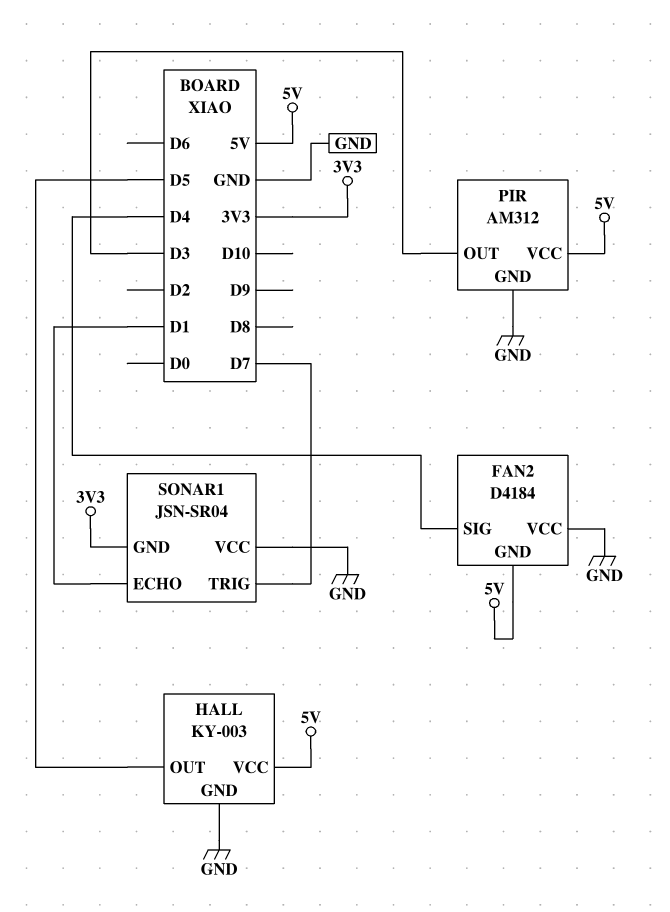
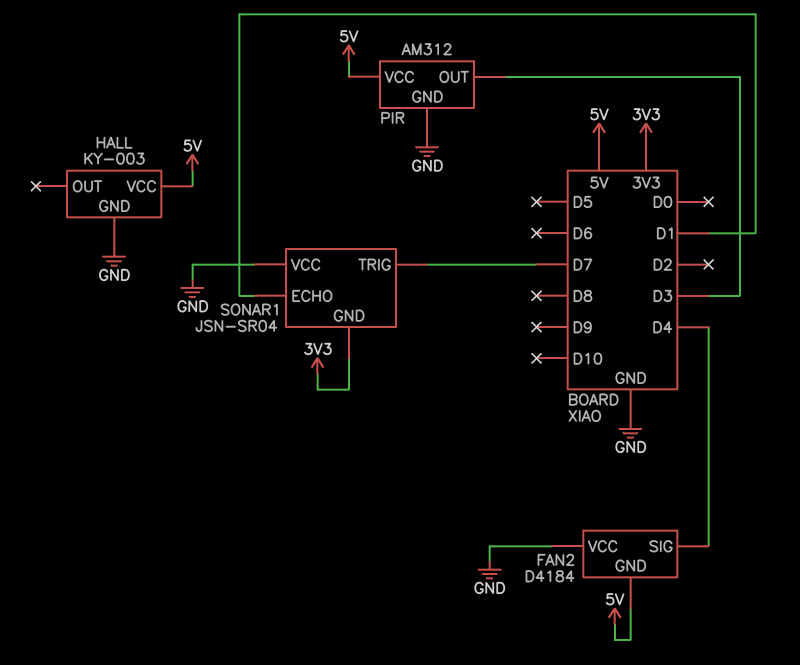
HALL pin OUT: D5 -> none

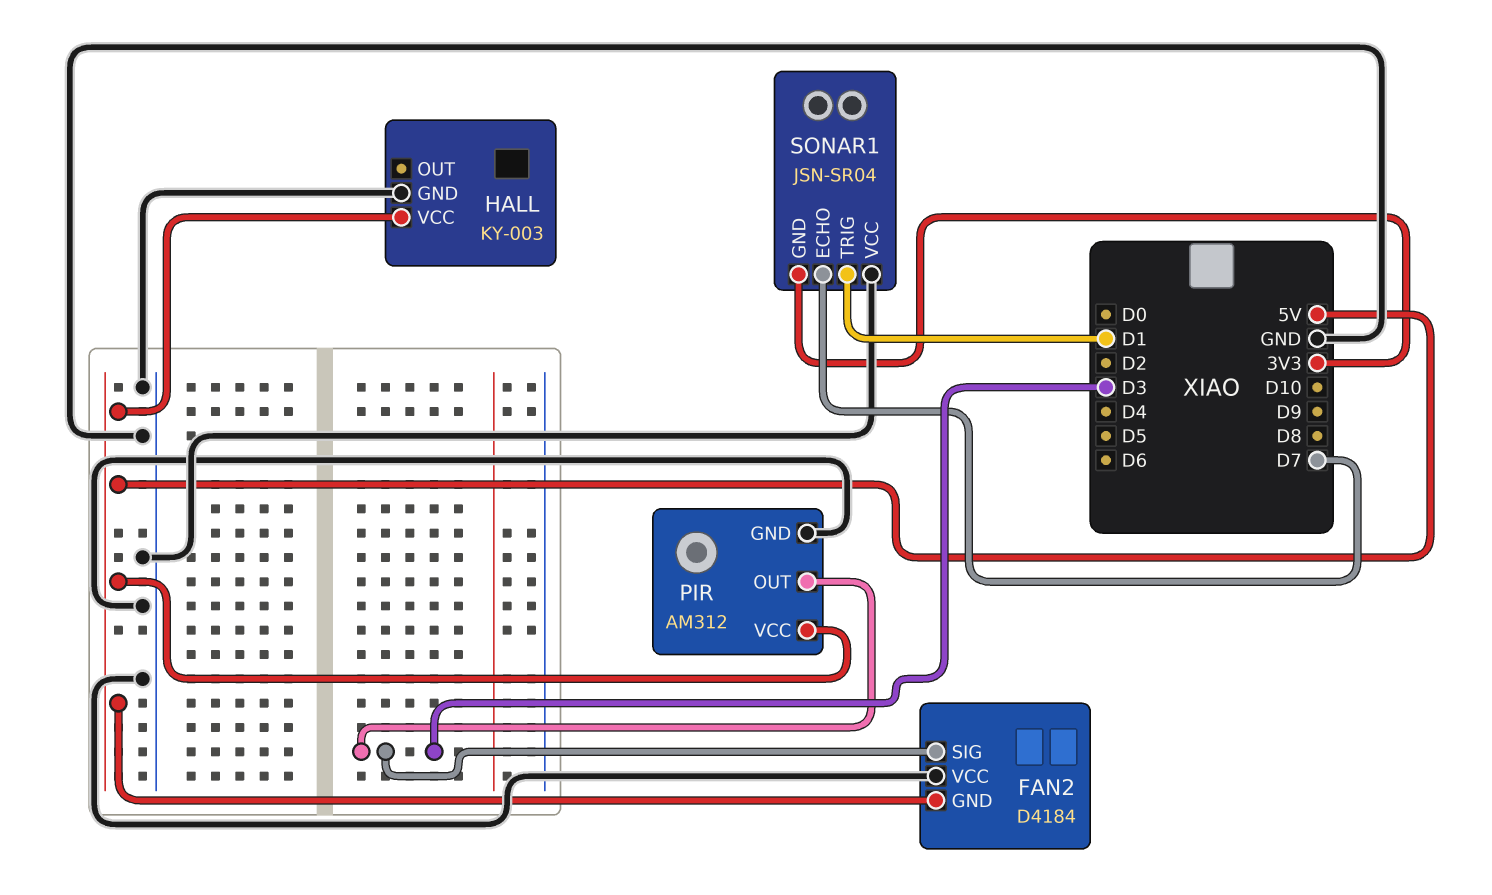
FAN2 pin SIG: D4 -> D3
SONAR1 pin ECHO: D1 -> D7
SONAR1 pin TRIG: D7 -> D1

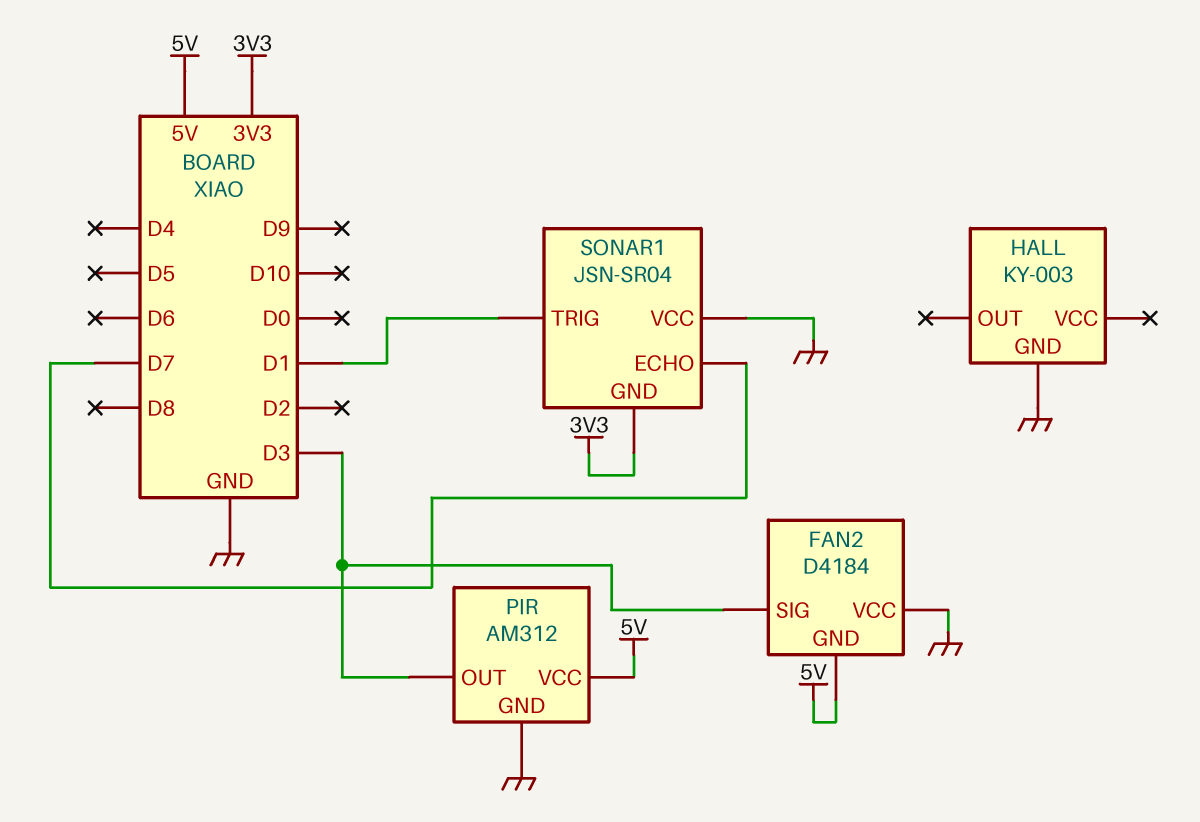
HALL pin VCC: 5V -> none

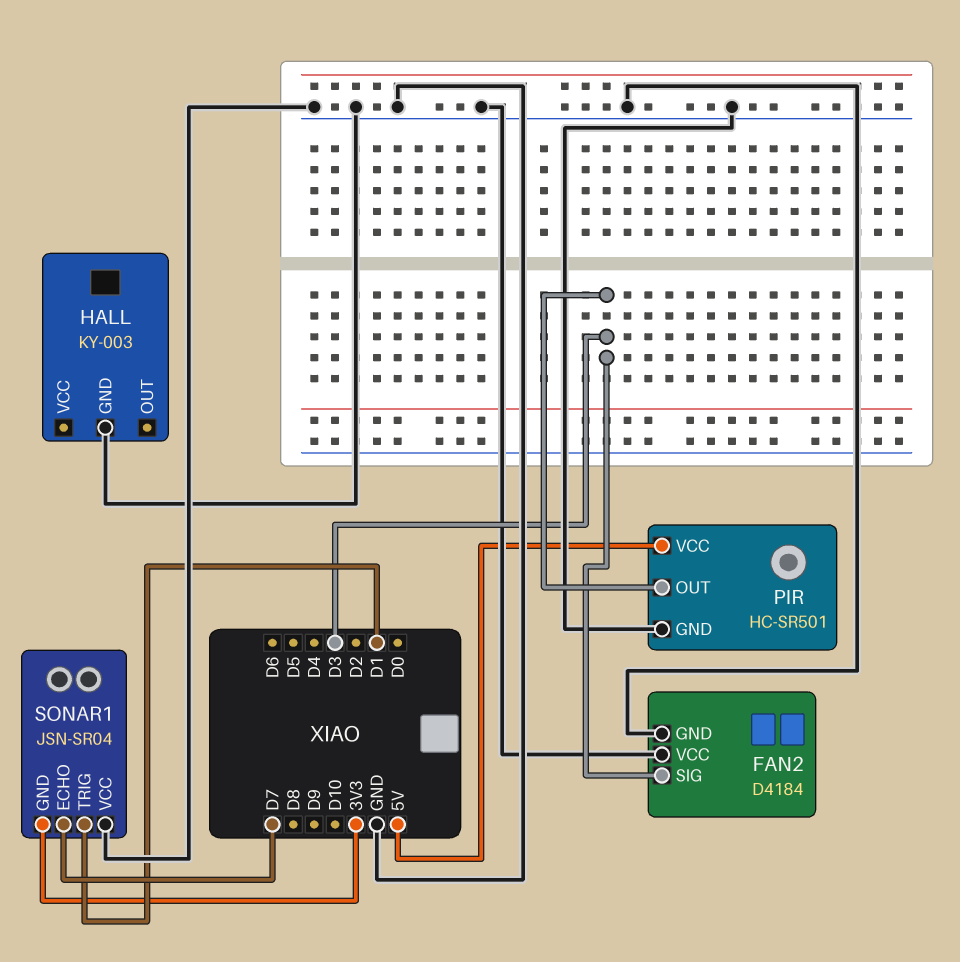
FAN2 pin GND: 5V -> GND
PIR: AM312 -> HC-SR501

